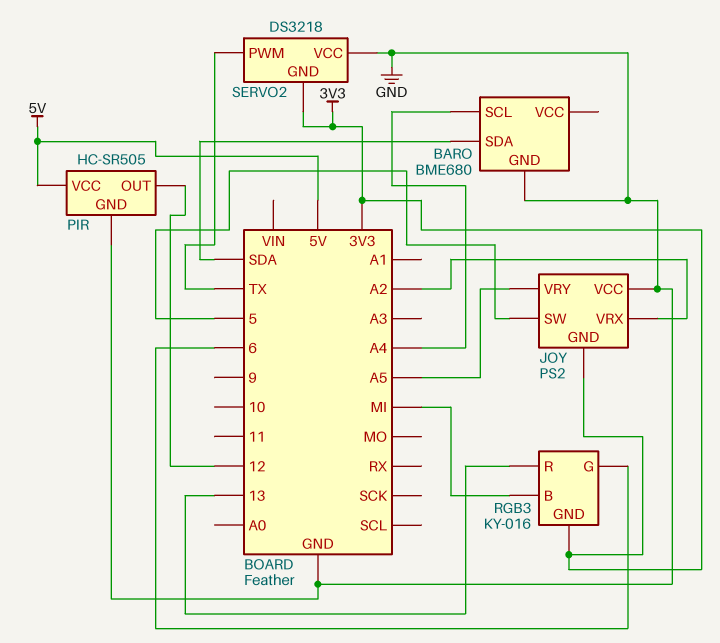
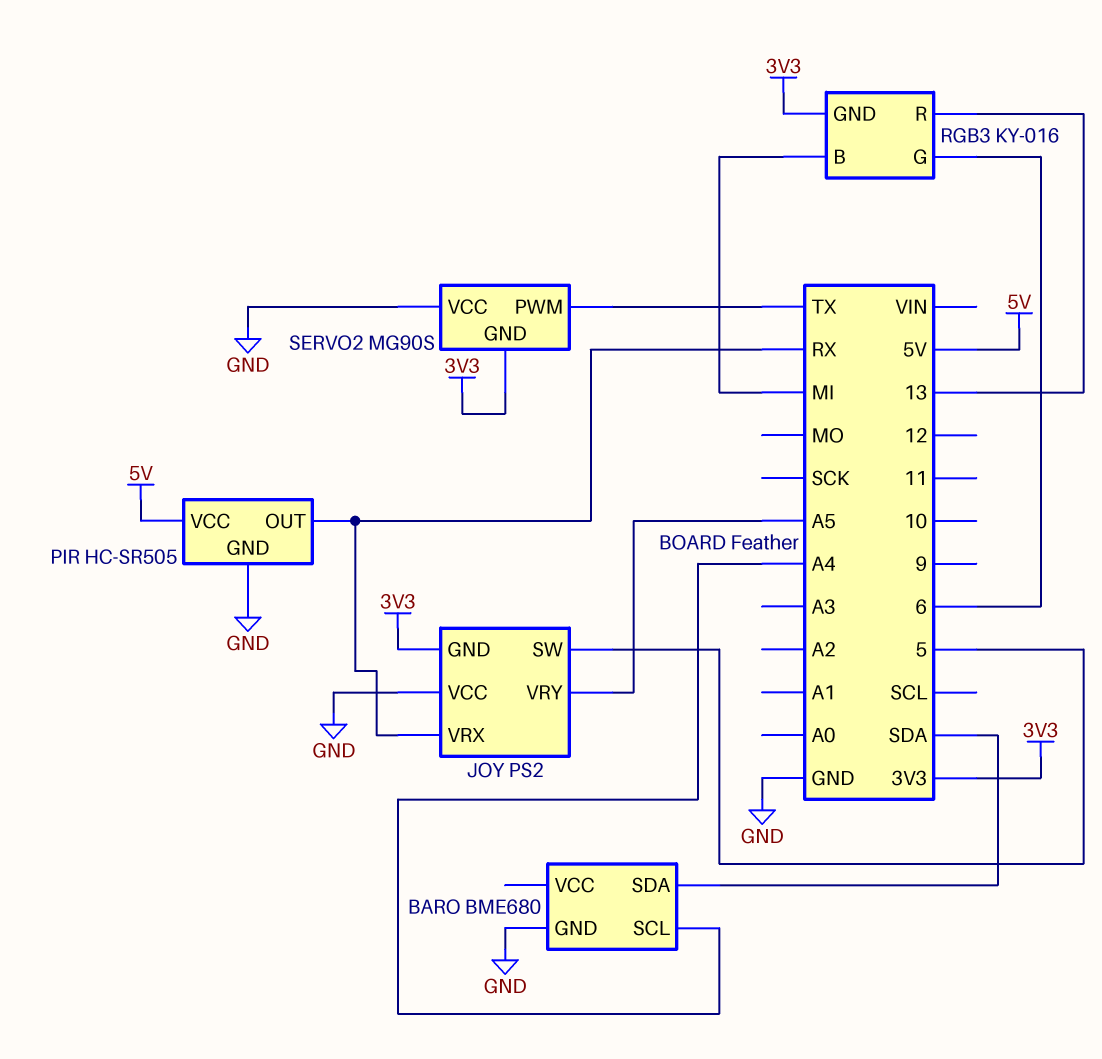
JOY pin VRX: A2 -> RX
PIR pin OUT: 12 -> RX
SERVO2: DS3218 -> MG90S

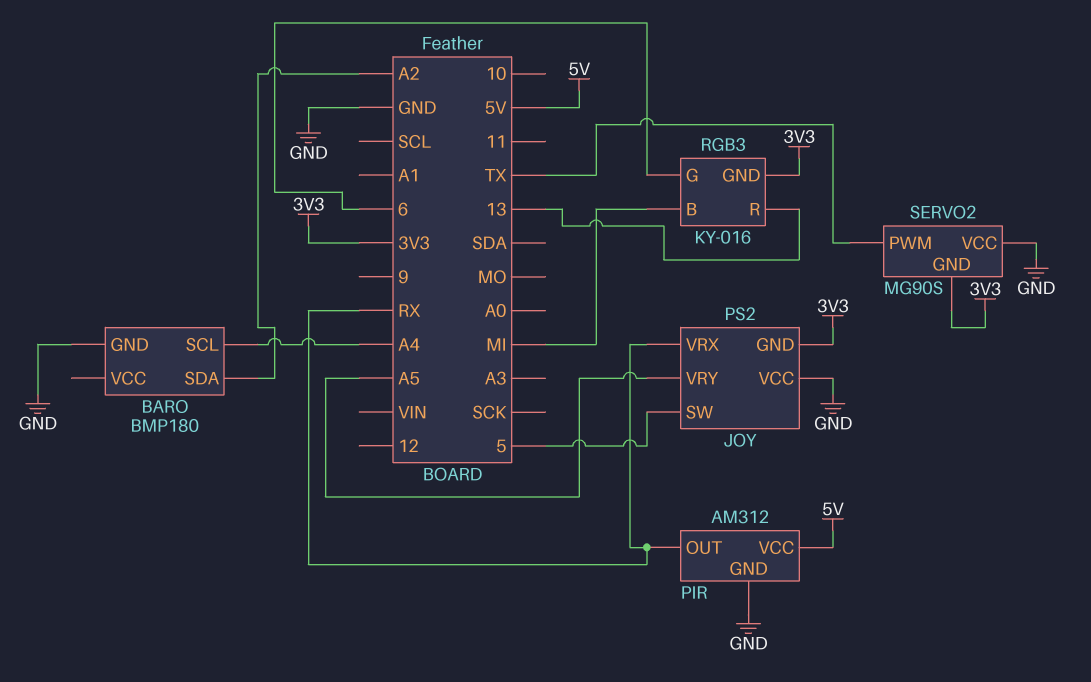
BARO: BME680 -> BMP180
BARO pin SDA: SDA -> A2
PIR: HC-SR505 -> AM312

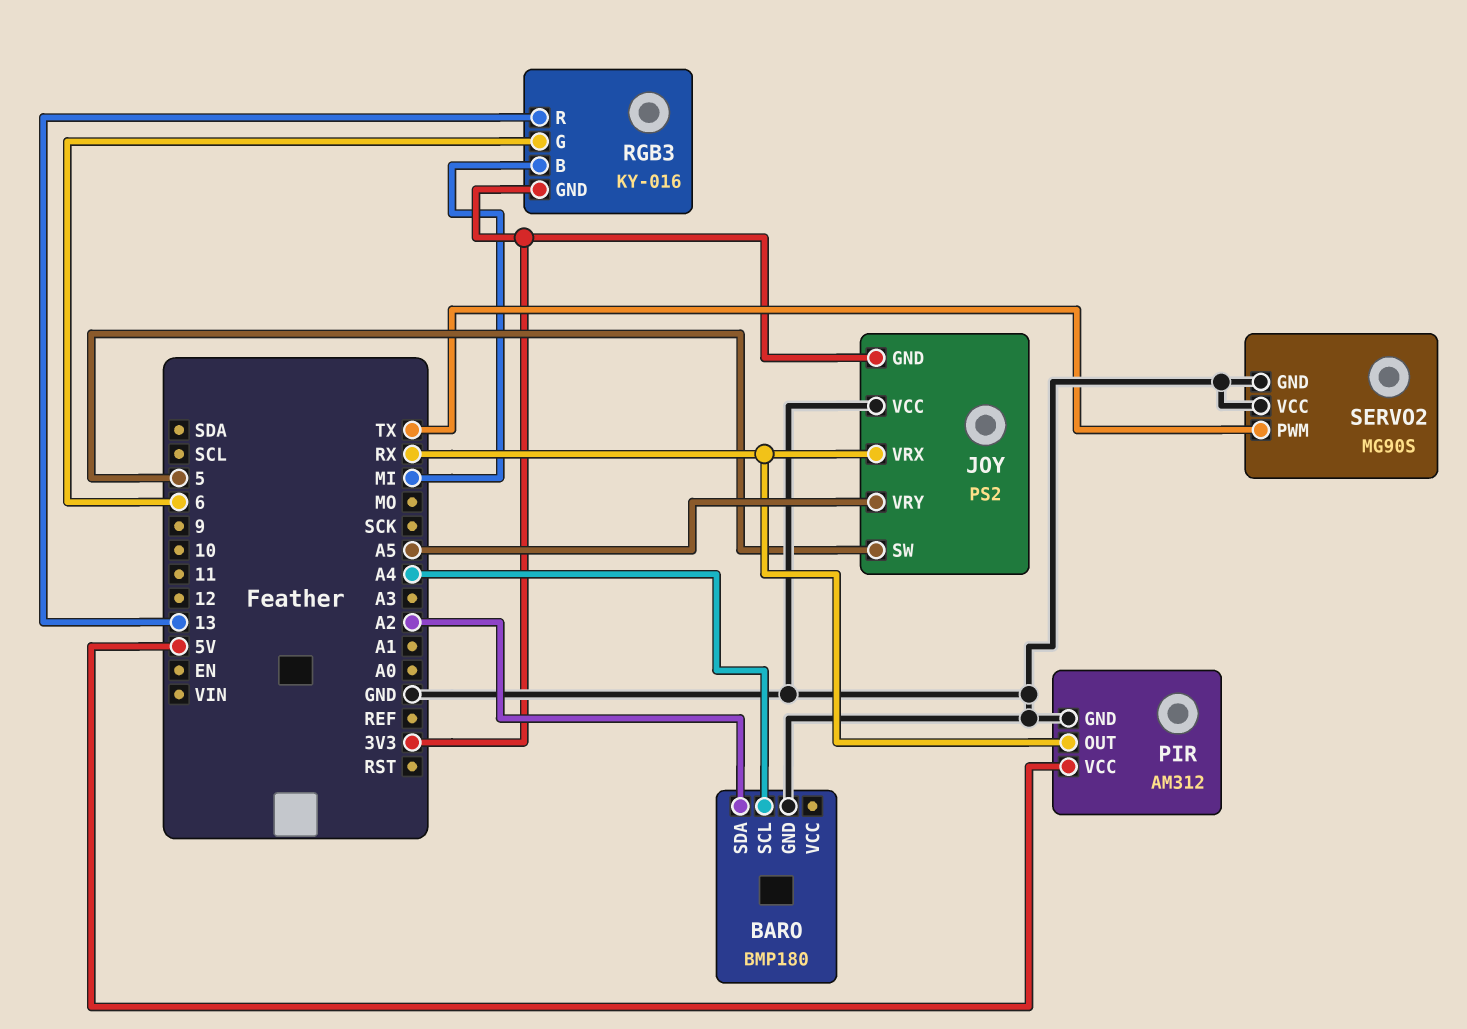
SERVO2 pin GND: 3V3 -> GND

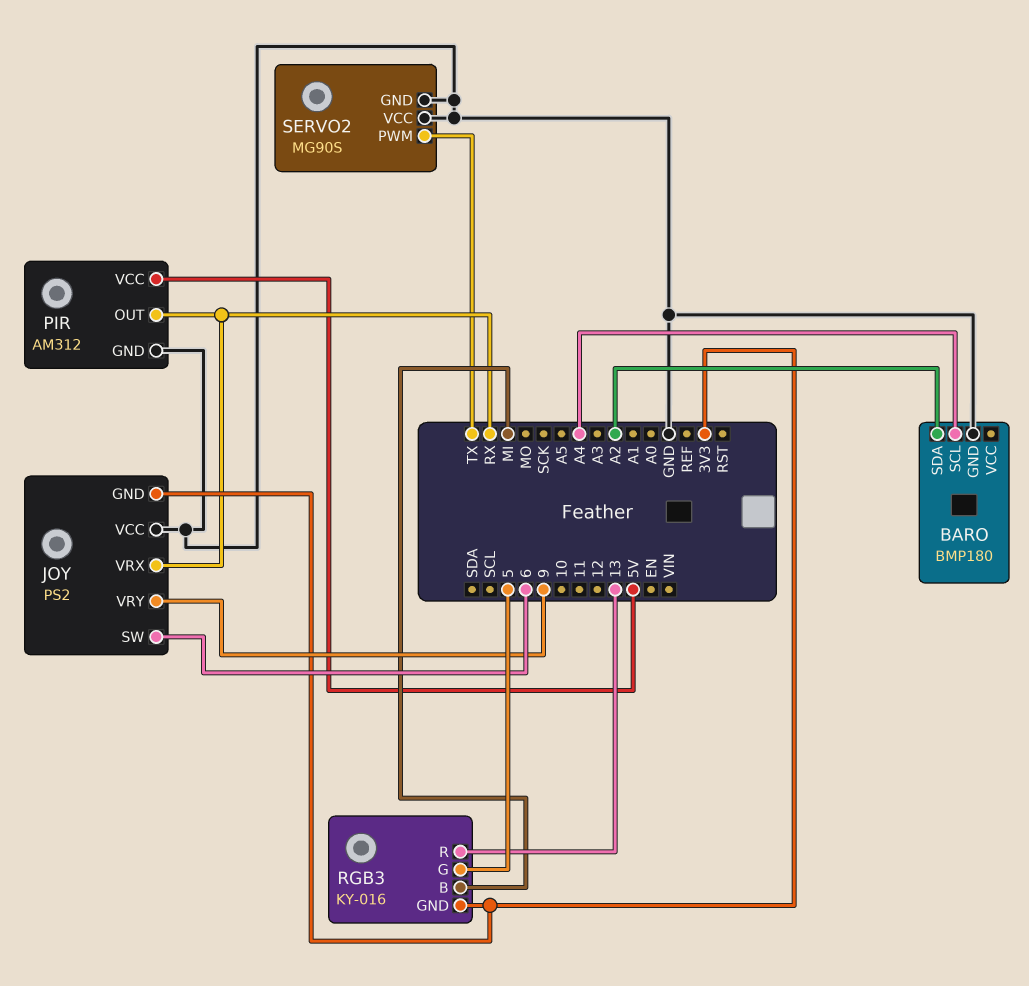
JOY pin SW: 5 -> 6
JOY pin VRY: A5 -> 9
RGB3 pin G: 6 -> 5

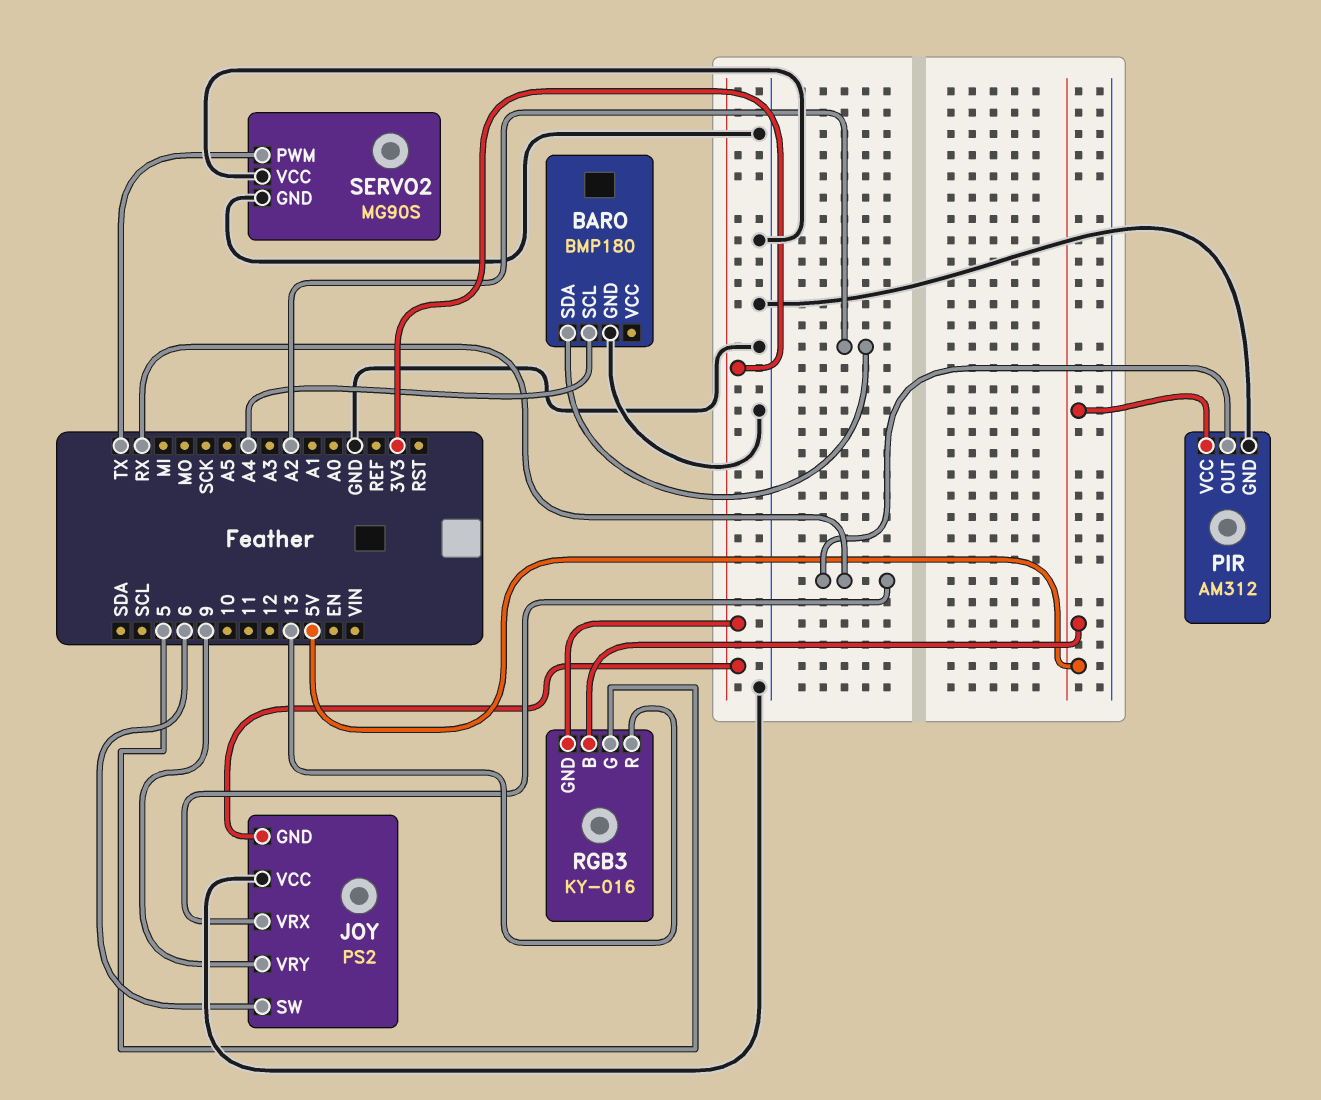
RGB3 pin B: MI -> 5V

